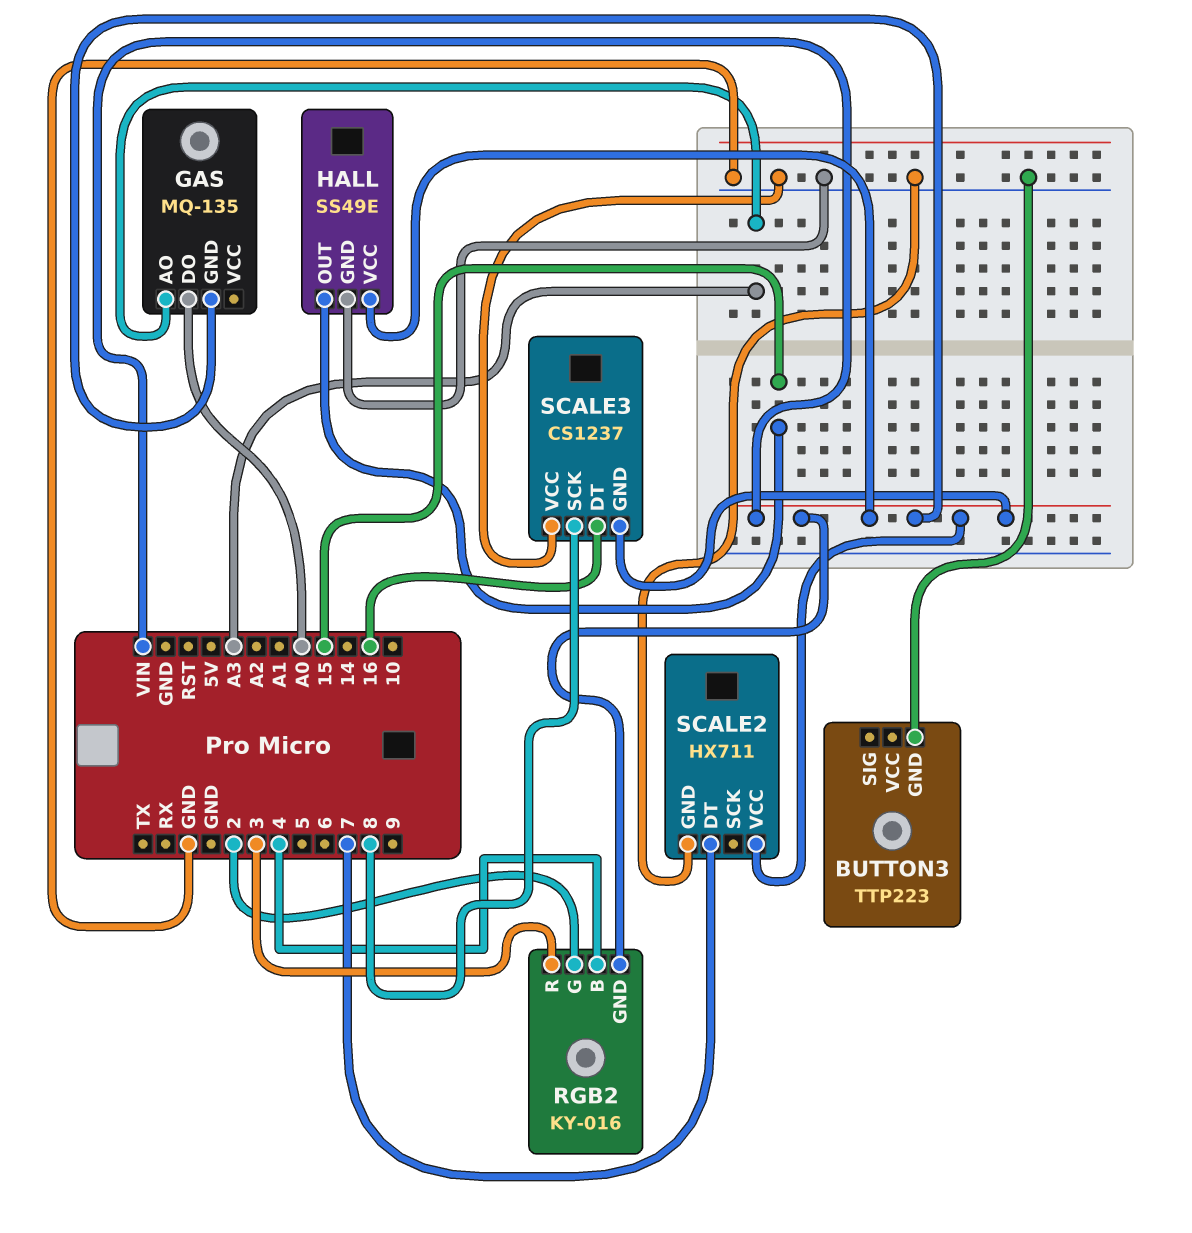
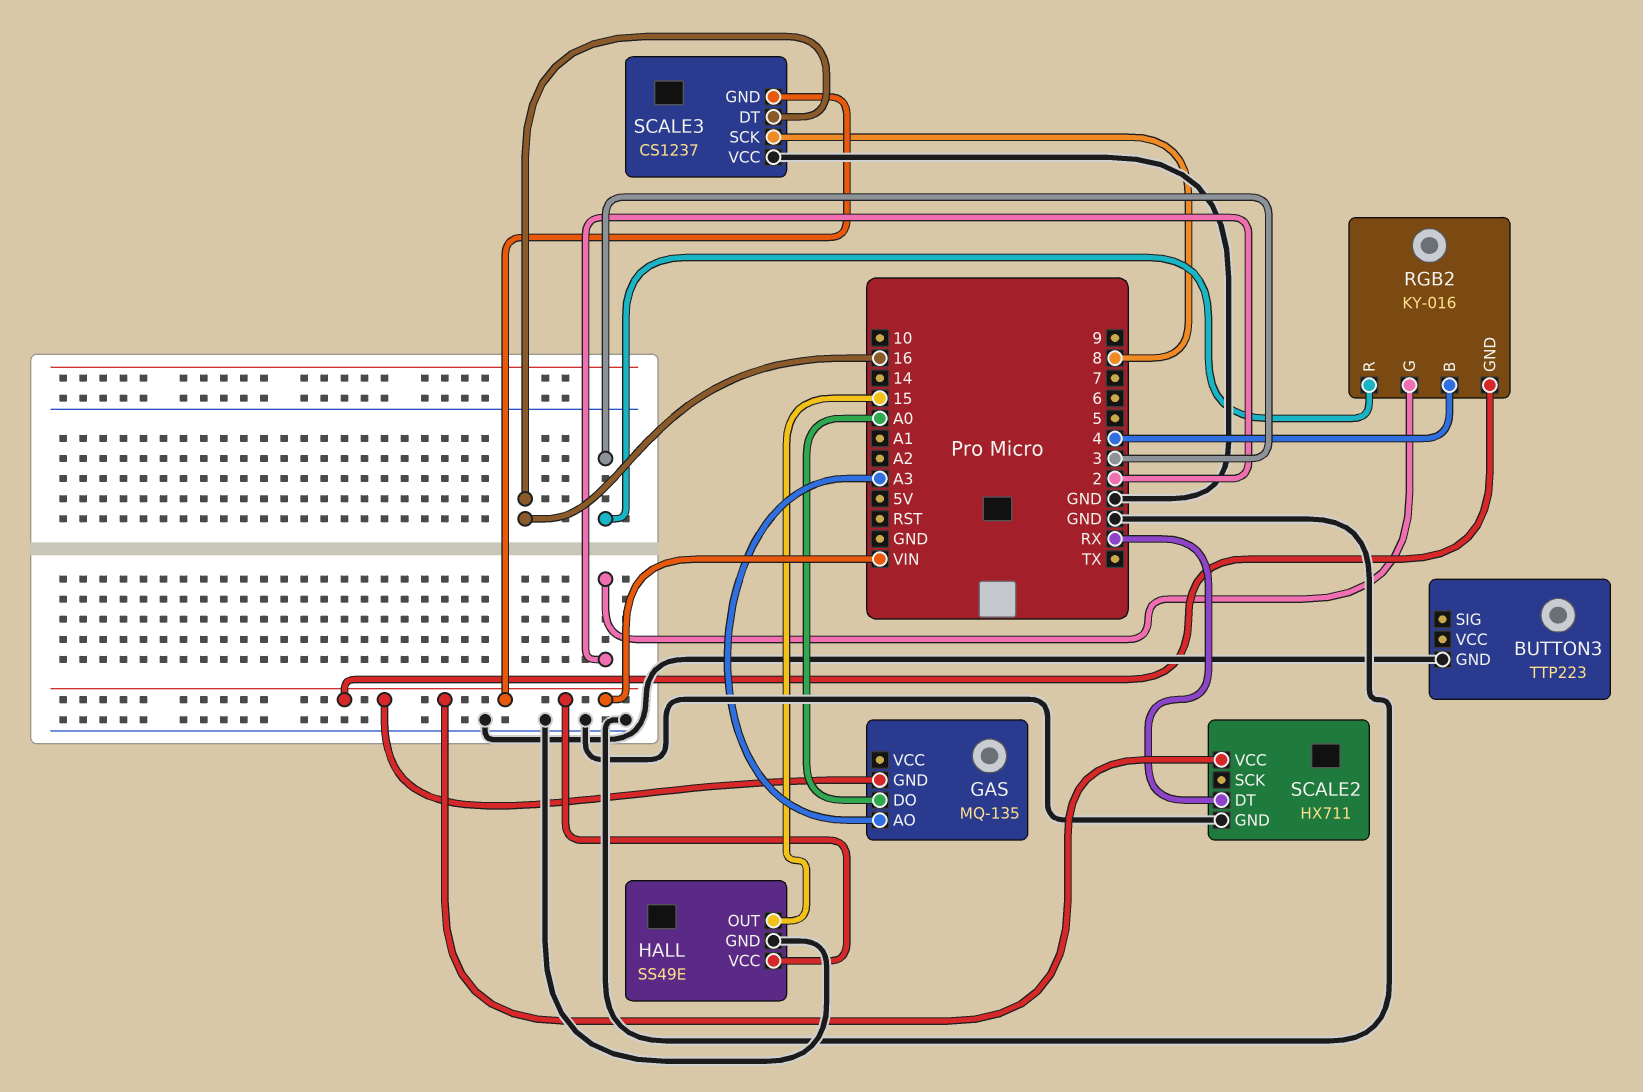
SCALE2 pin DT: 7 -> RX

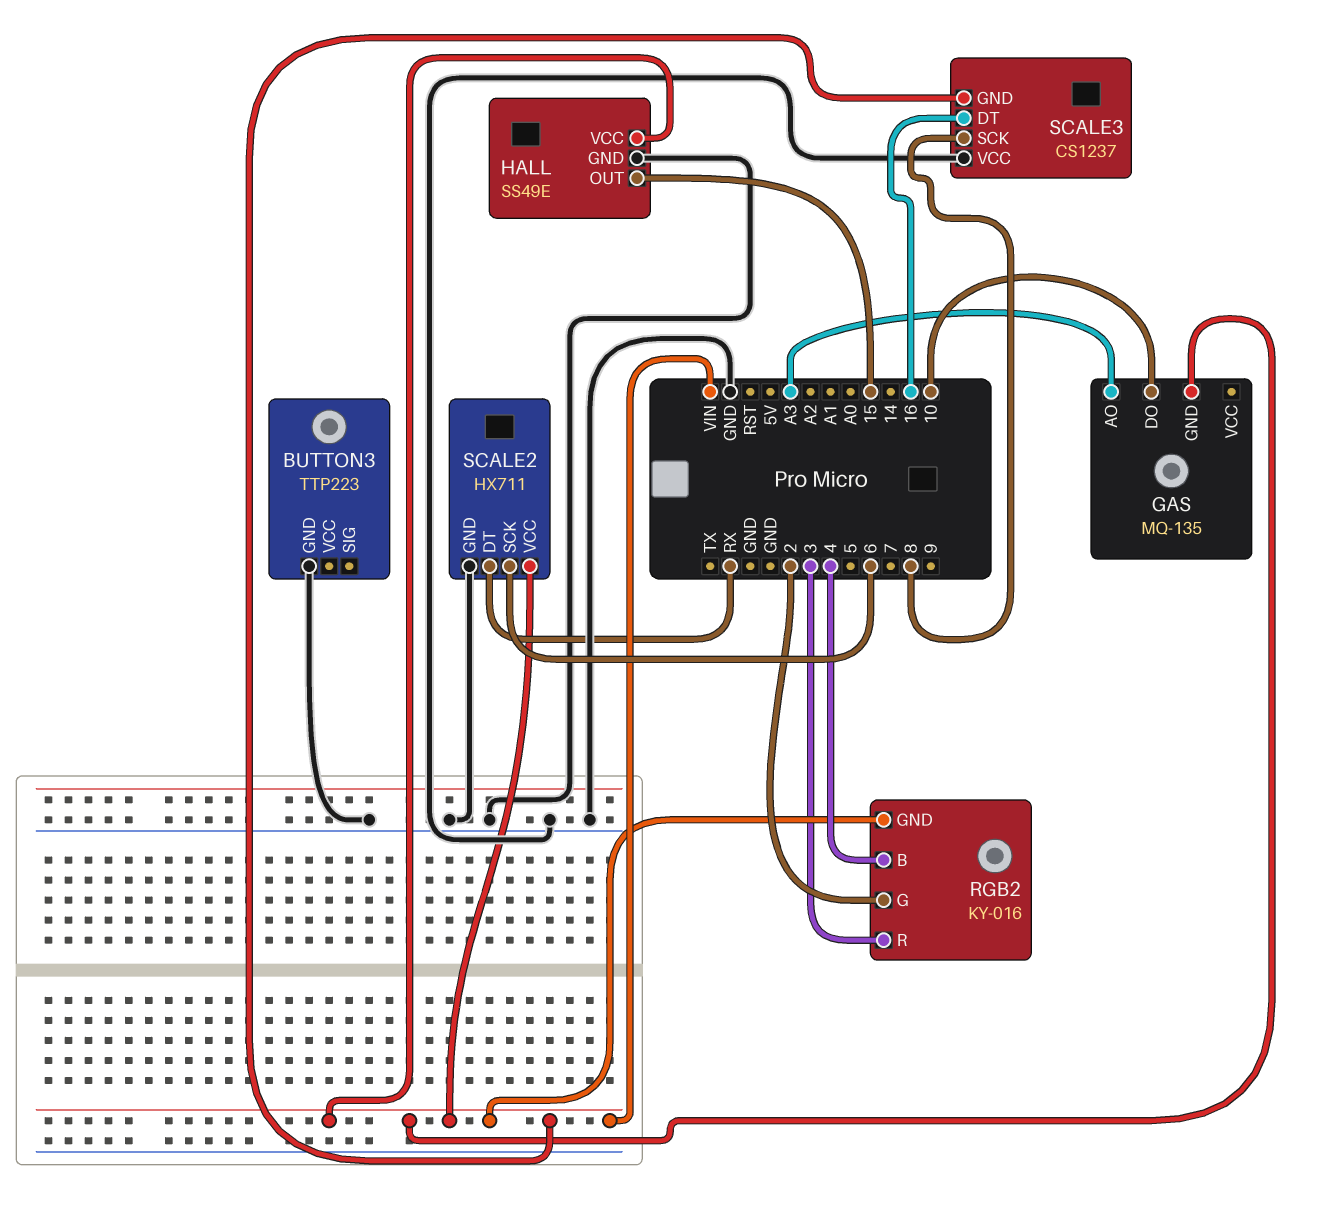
GAS pin DO: A0 -> 10
SCALE2 pin SCK: none -> 6

